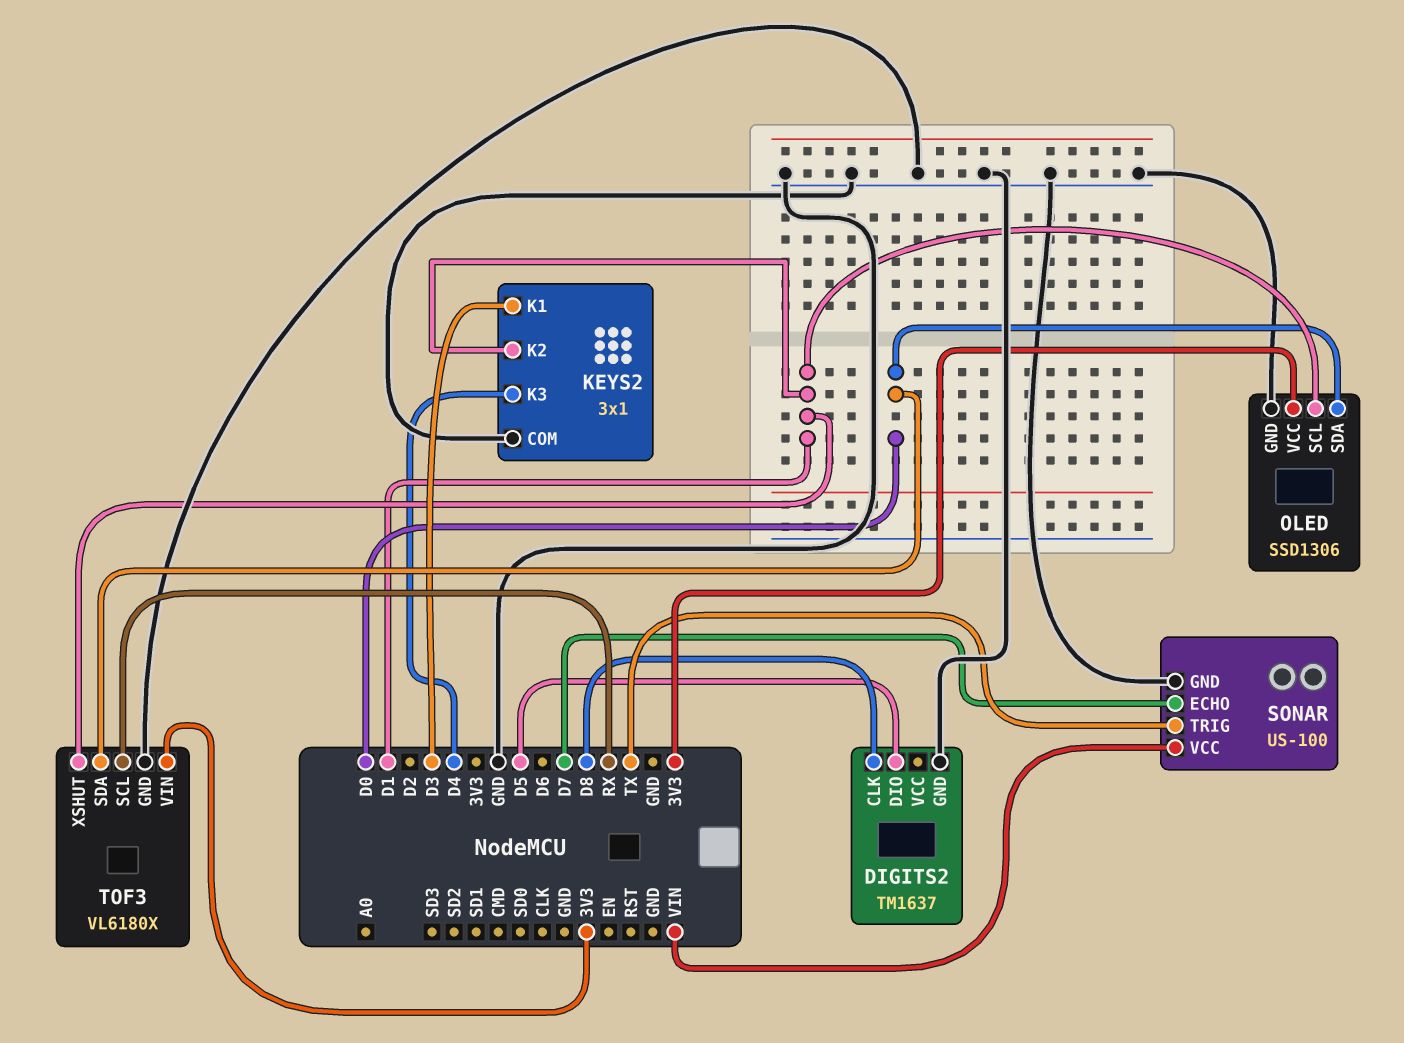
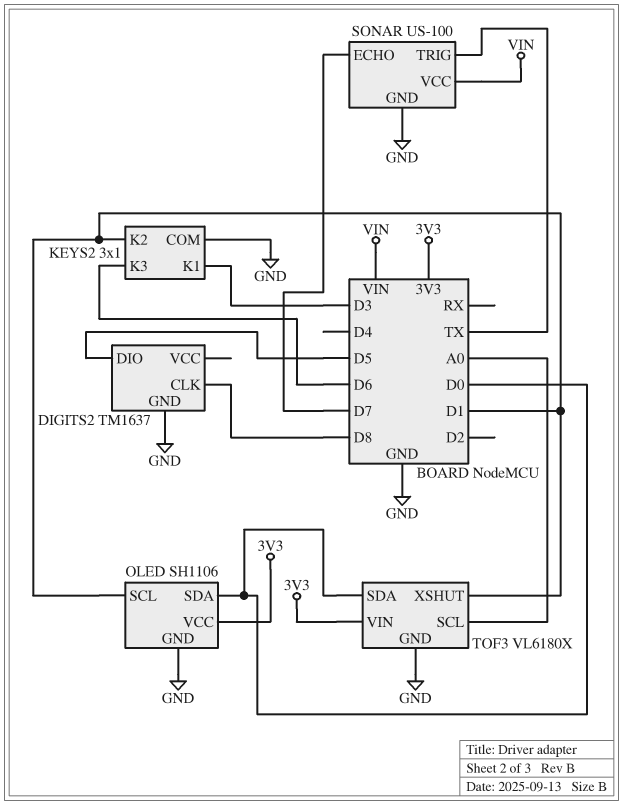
KEYS2 pin K3: D4 -> D6
OLED: SSD1306 -> SH1106
TOF3 pin SCL: RX -> A0

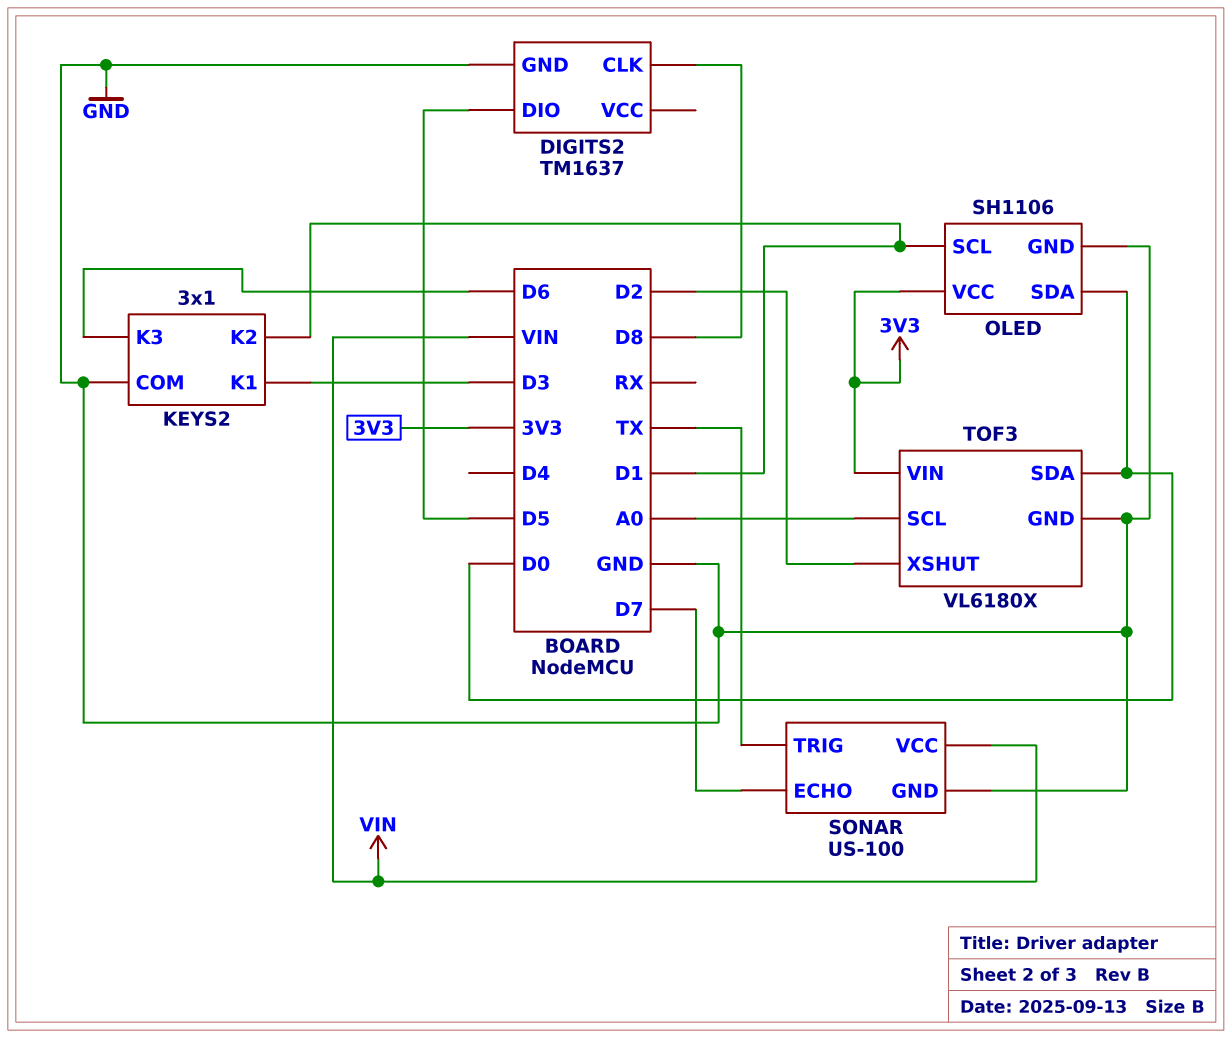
TOF3 pin XSHUT: D1 -> D2

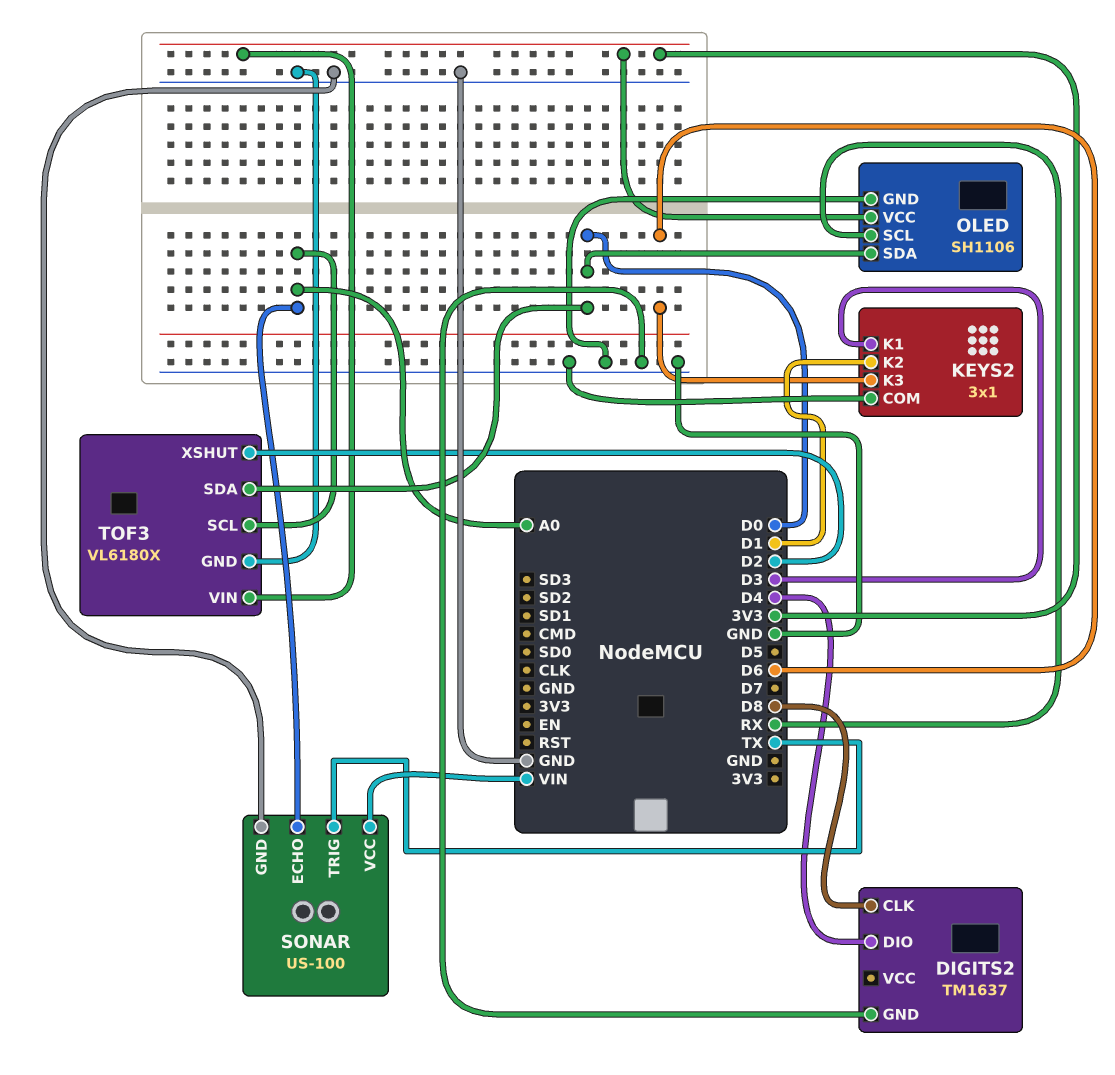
DIGITS2 pin DIO: D5 -> D4
OLED pin SCL: D1 -> RX
SONAR pin ECHO: D7 -> A0

